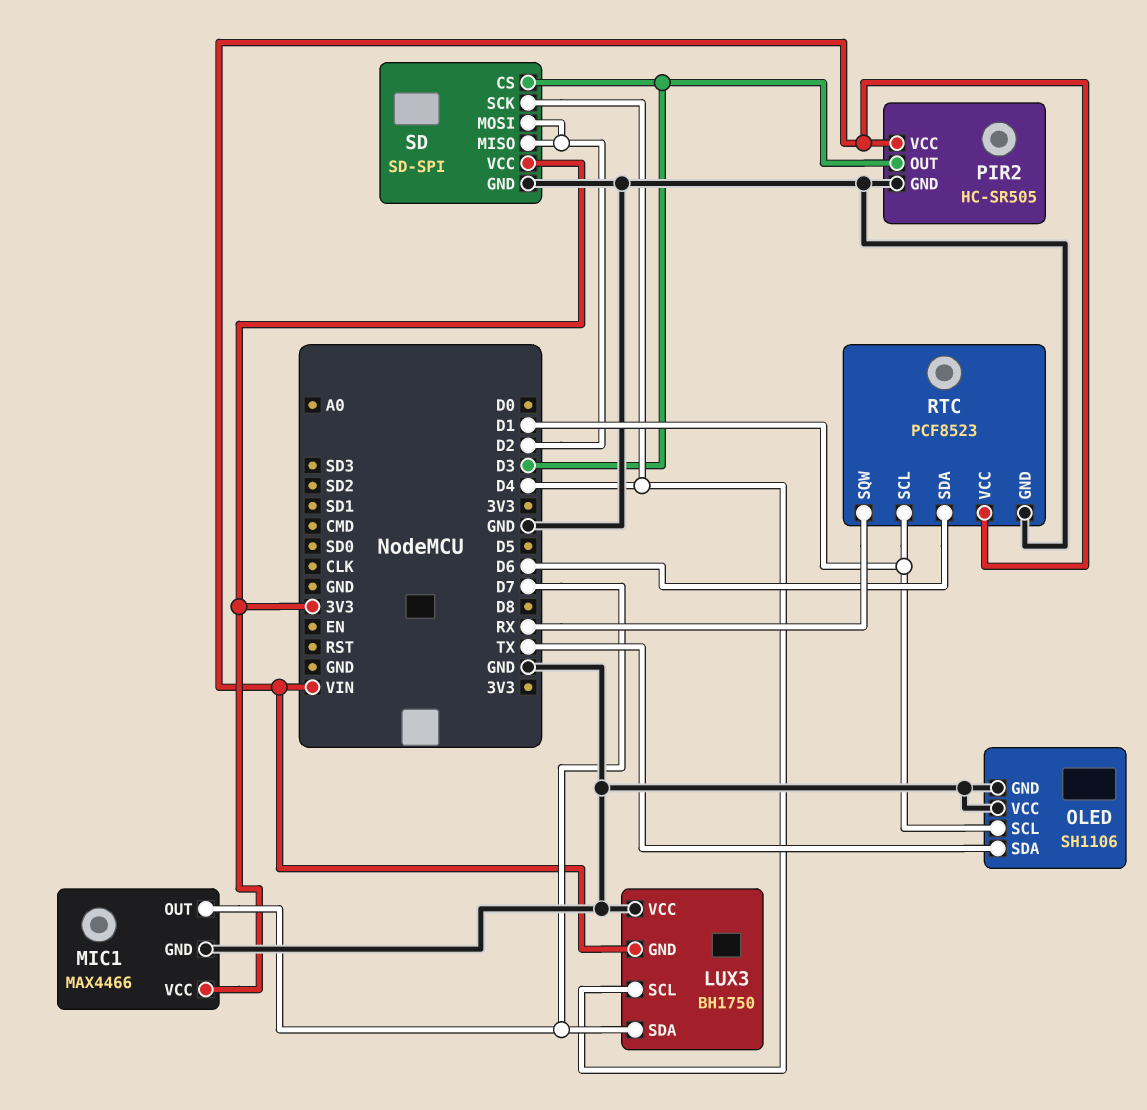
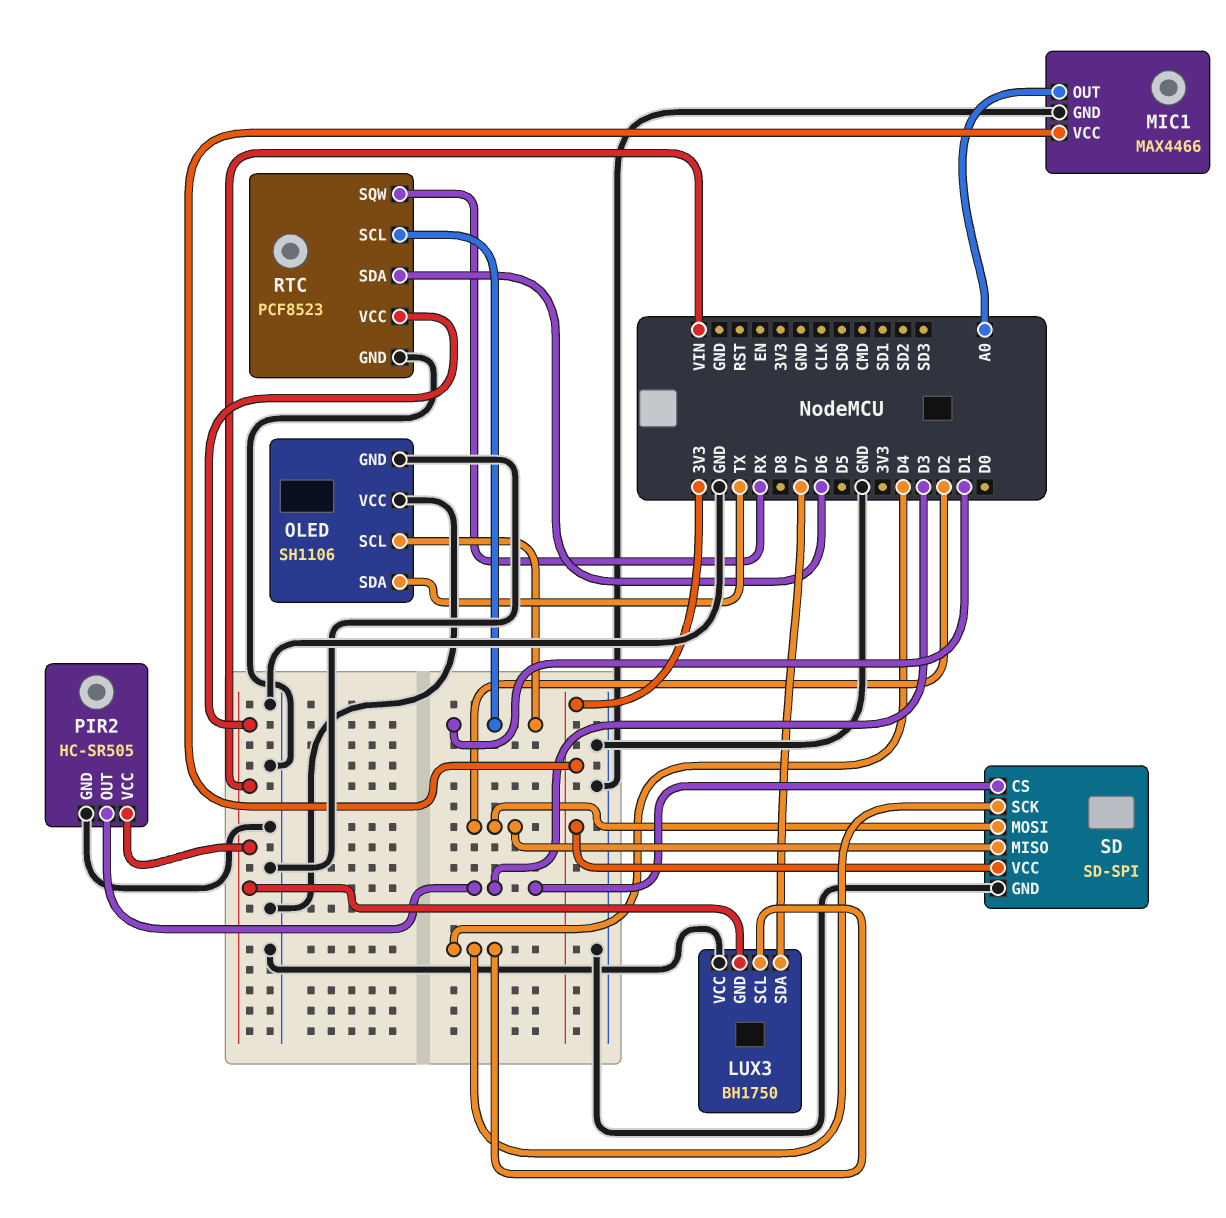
MIC1 pin OUT: D7 -> A0

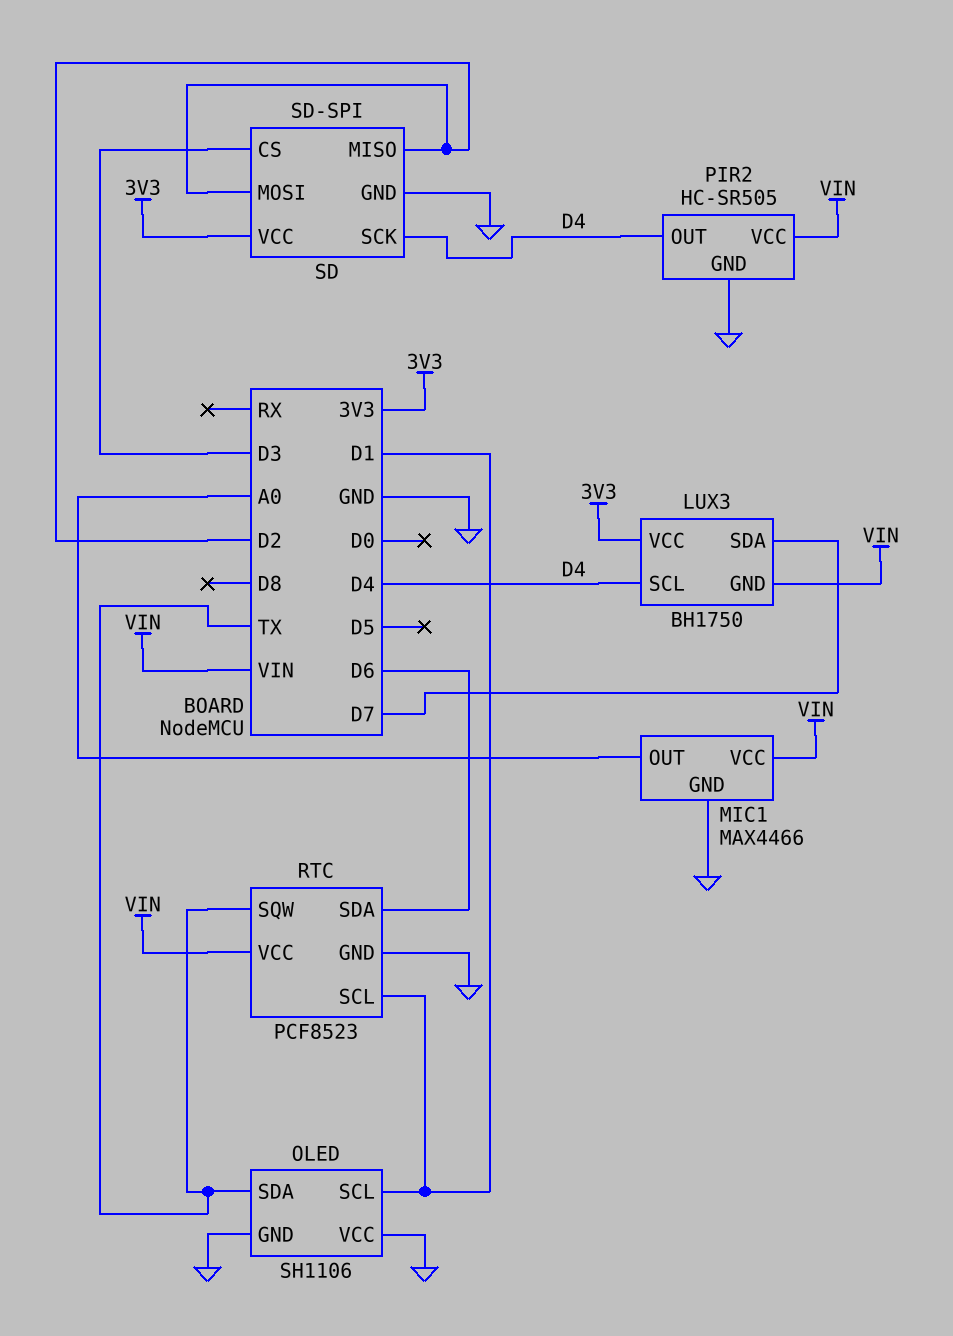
LUX3 pin VCC: GND -> 3V3
MIC1 pin VCC: 3V3 -> VIN
PIR2 pin OUT: D3 -> D4
RTC pin SQW: RX -> TX

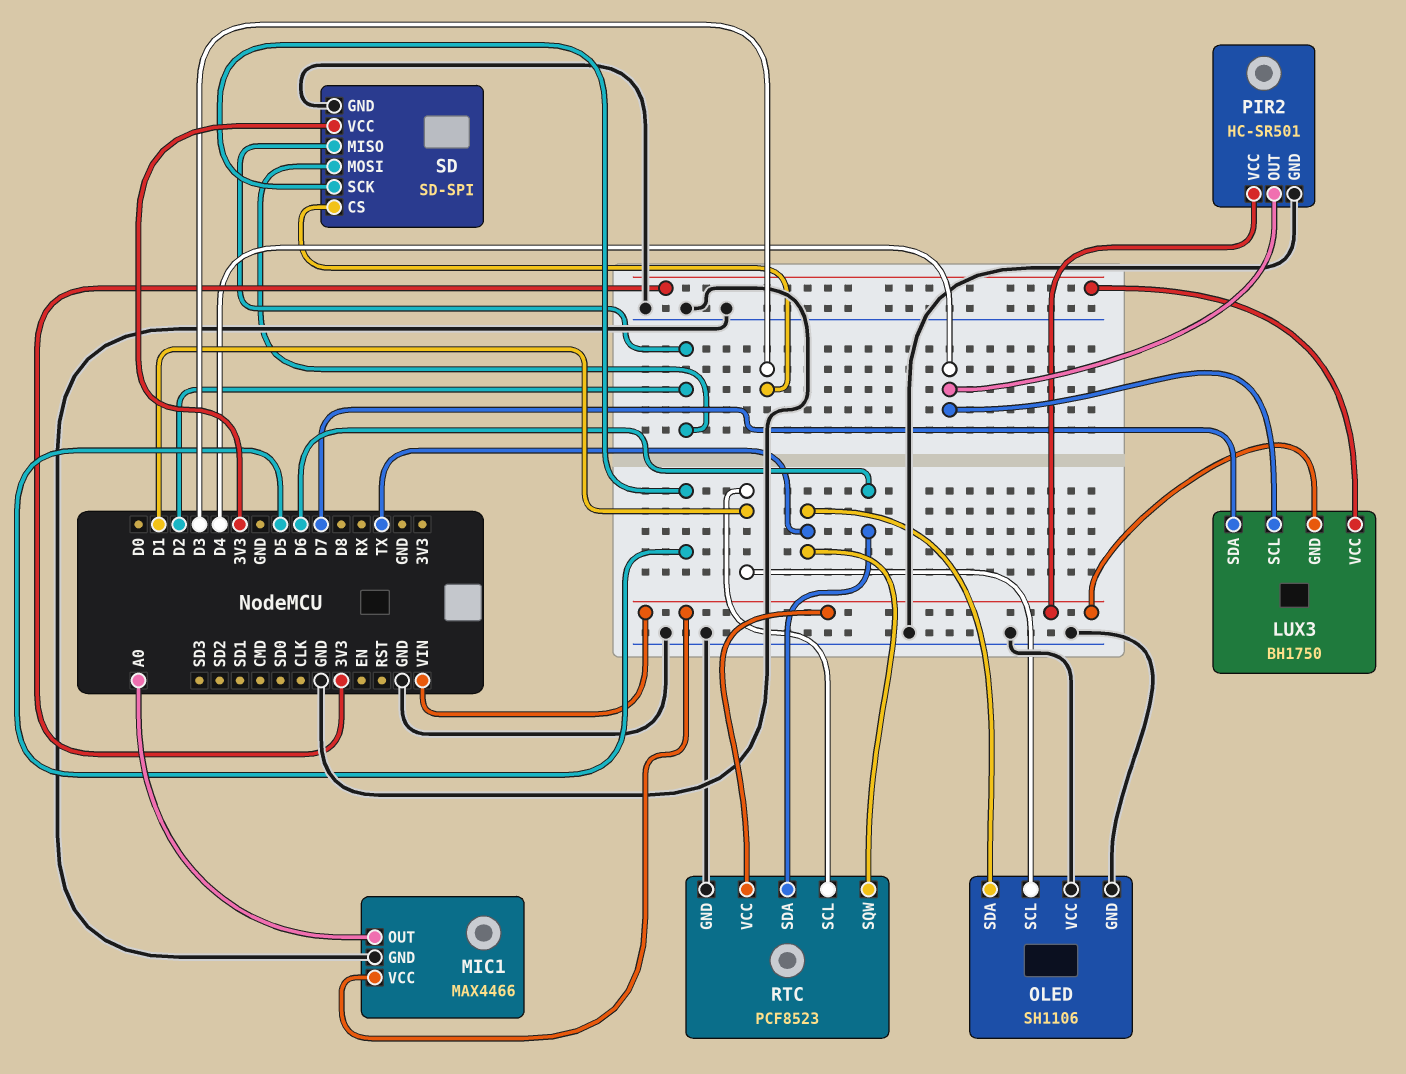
PIR2: HC-SR505 -> HC-SR501
SD pin SCK: D4 -> D5

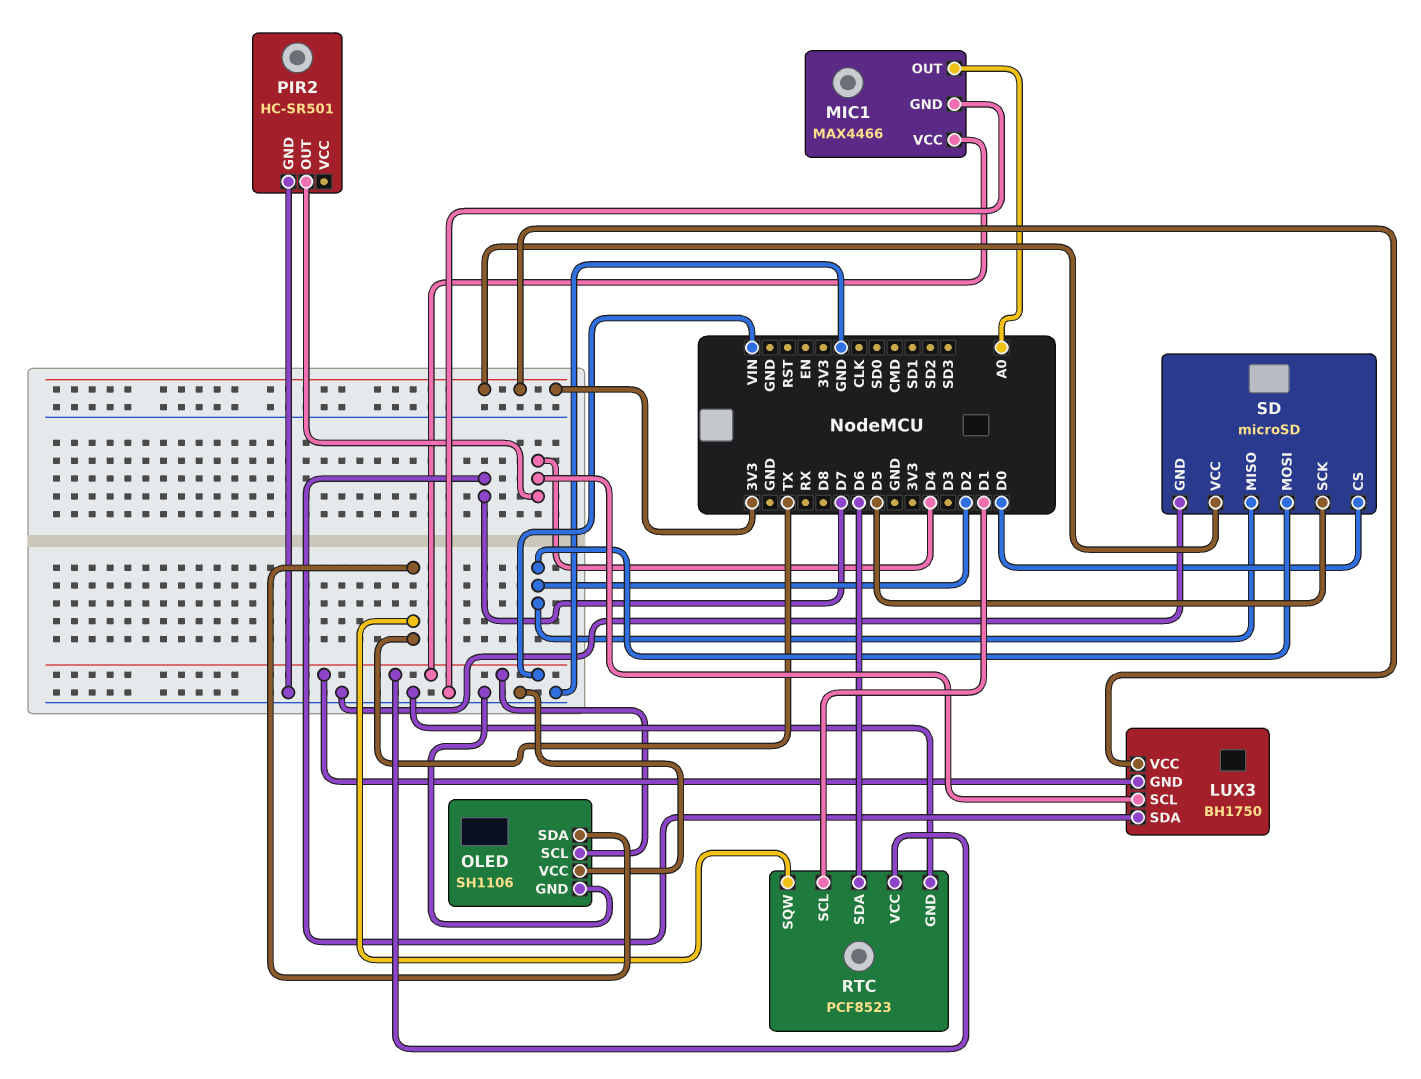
OLED pin SCL: D1 -> VIN
PIR2 pin VCC: VIN -> none
SD: SD-SPI -> microSD
SD pin CS: D3 -> D0

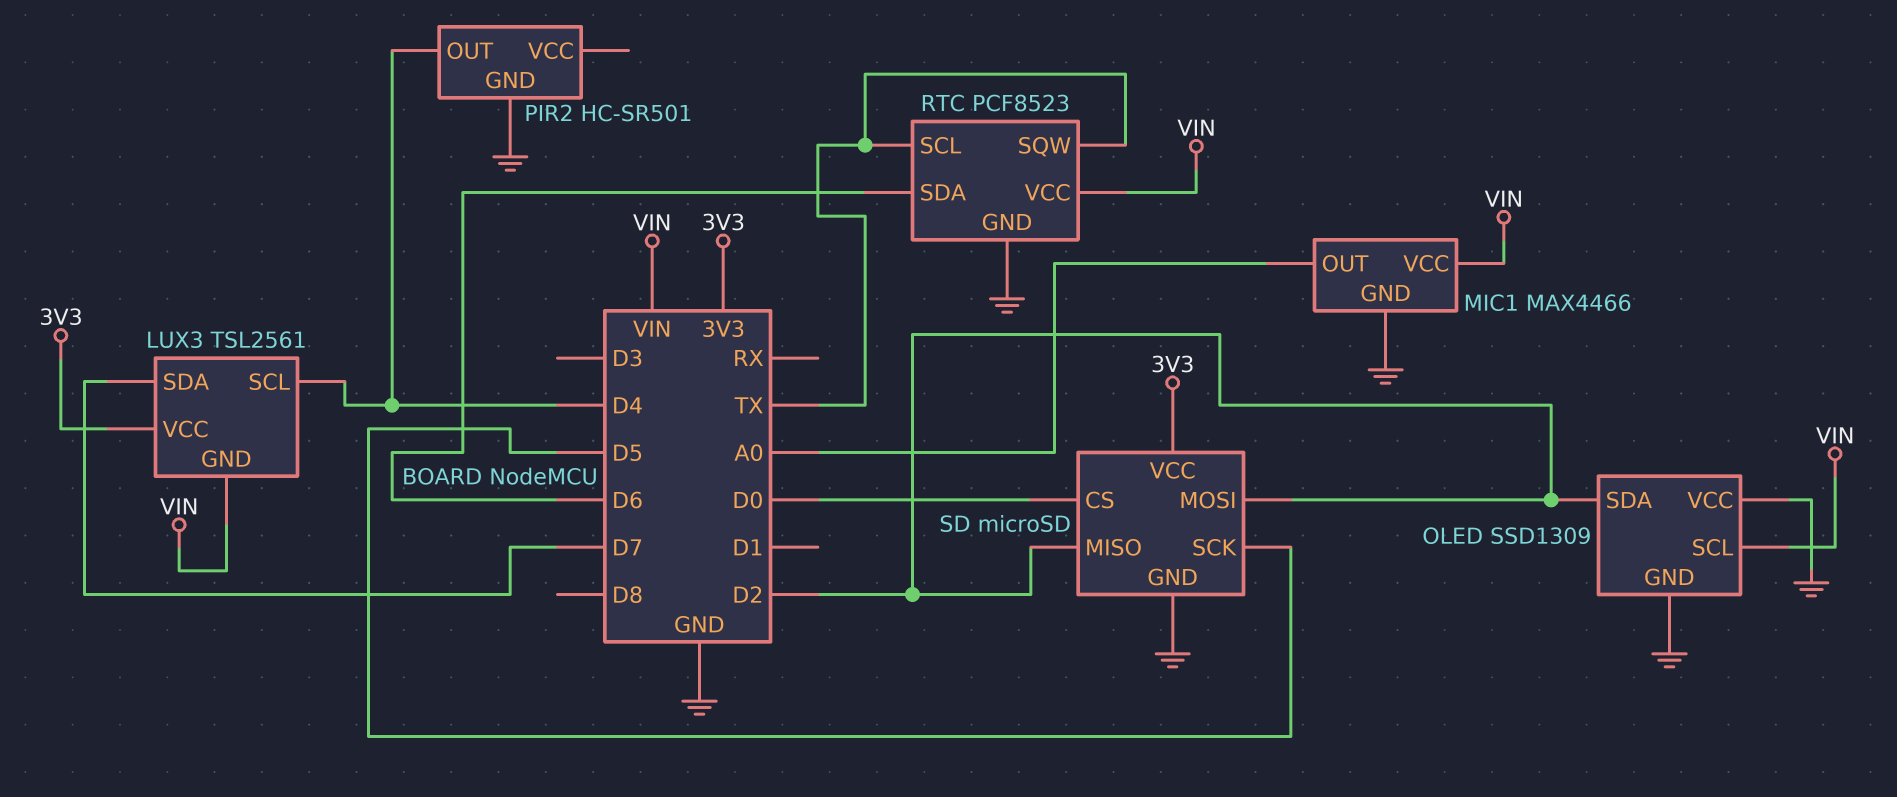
LUX3: BH1750 -> TSL2561
OLED: SH1106 -> SSD1309
OLED pin SDA: TX -> D2
RTC pin SCL: D1 -> TX

